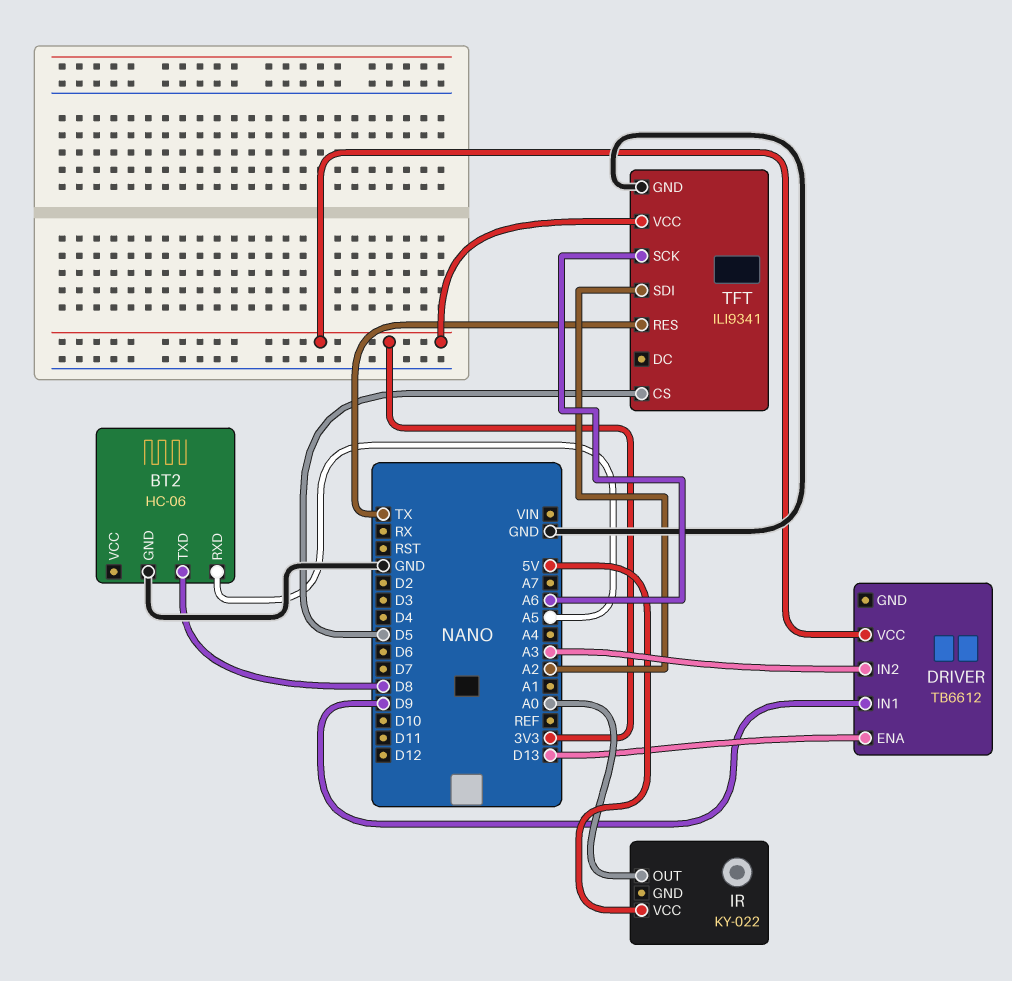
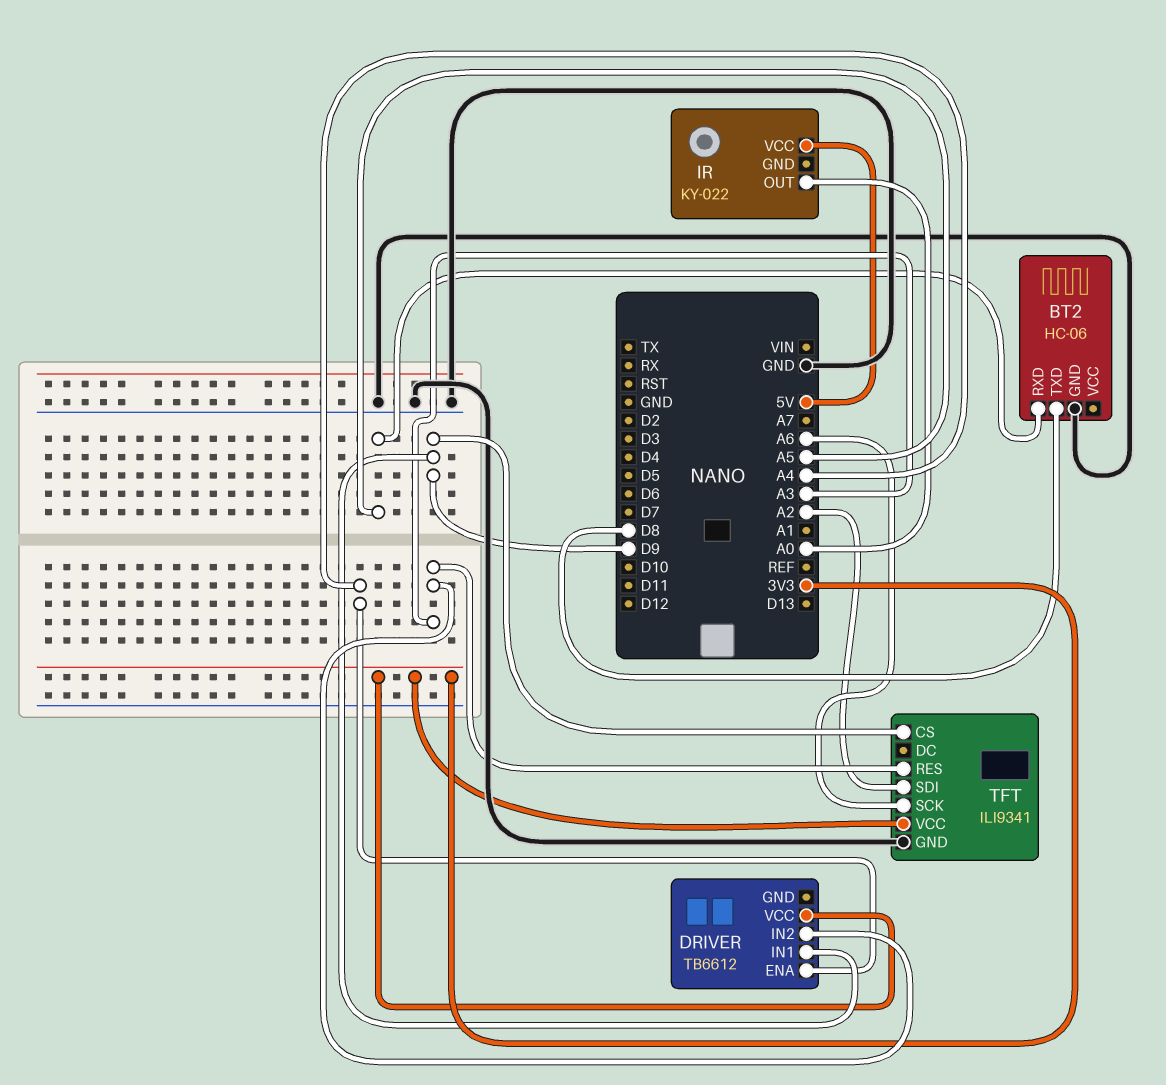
DRIVER pin ENA: D13 -> A4
TFT pin CS: D5 -> D9
TFT pin RES: TX -> A3

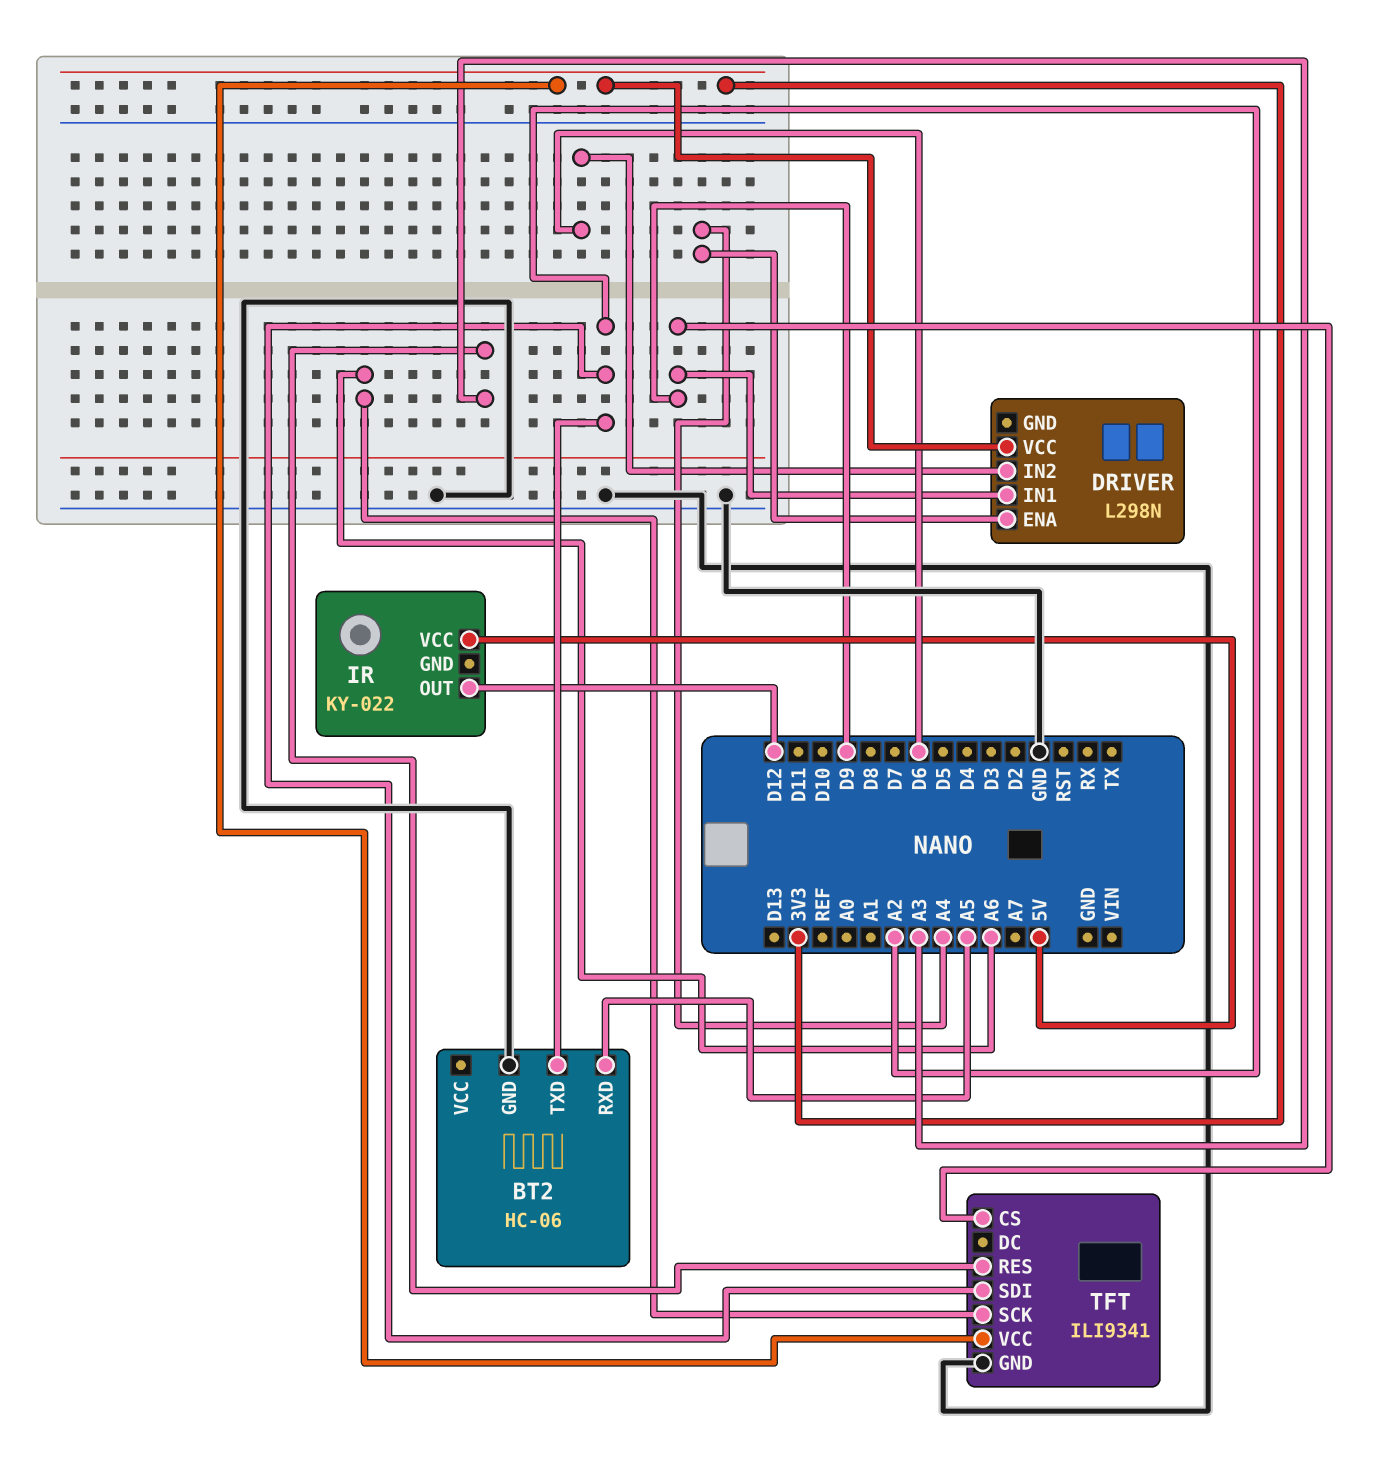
BT2 pin TXD: D8 -> A2
DRIVER: TB6612 -> L298N
DRIVER pin IN2: A3 -> D6
IR pin OUT: A0 -> D12

